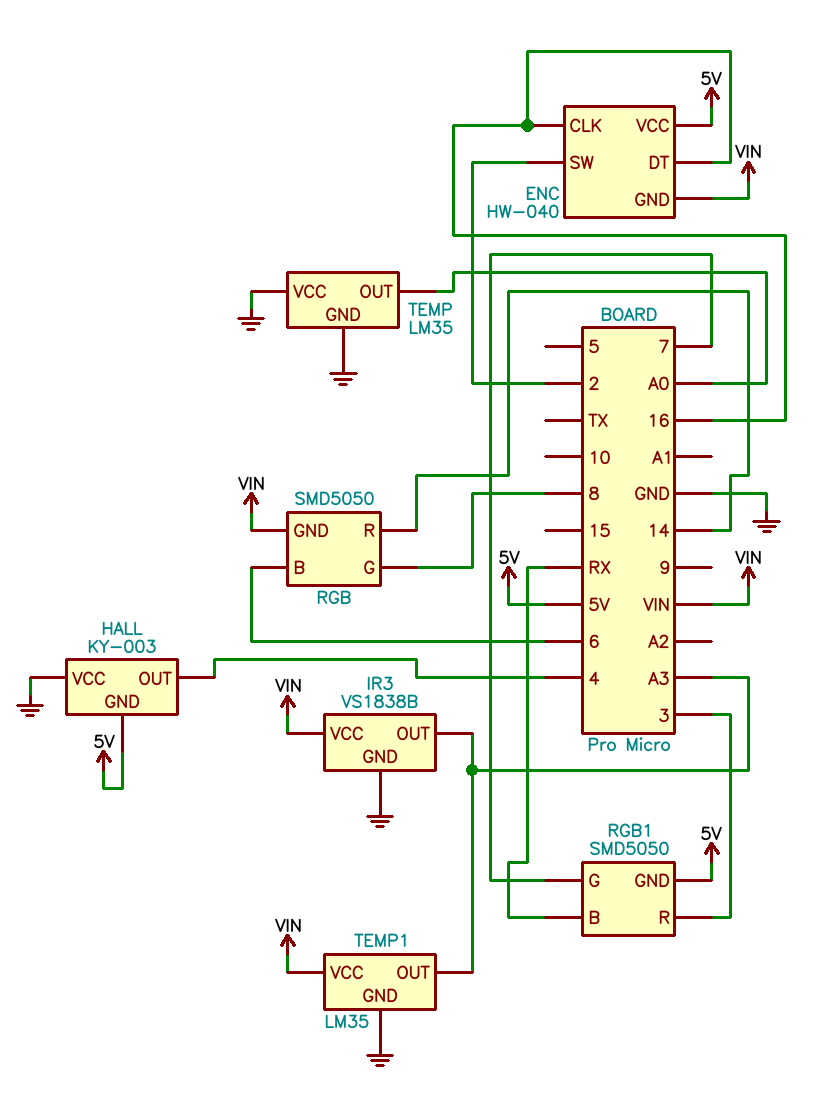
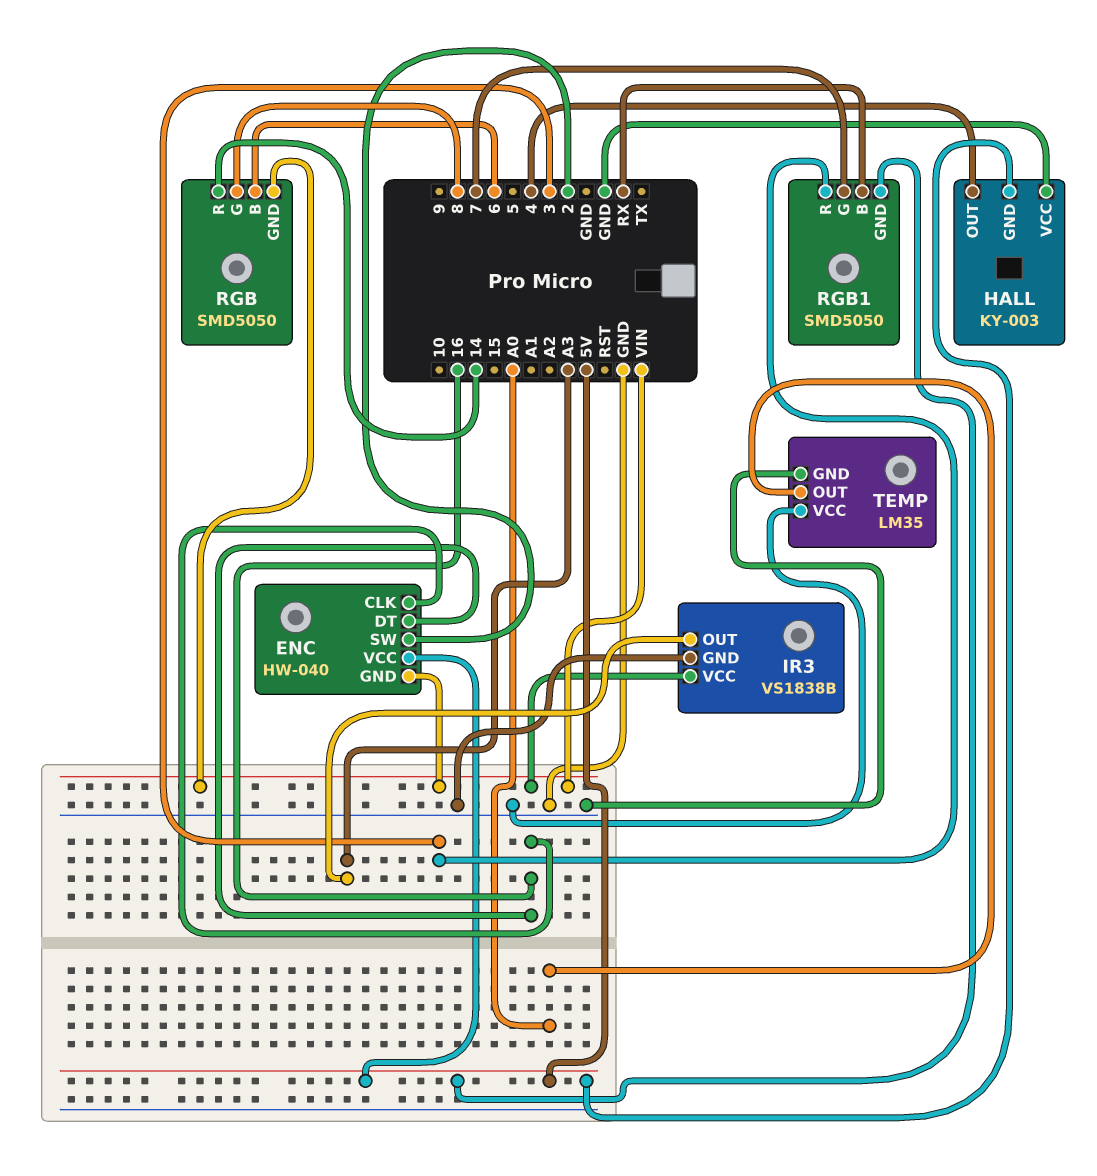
TEMP1: LM35 -> none
TEMP1 pin GND: GND -> none
TEMP1 pin OUT: A3 -> none
TEMP1 pin VCC: VIN -> none

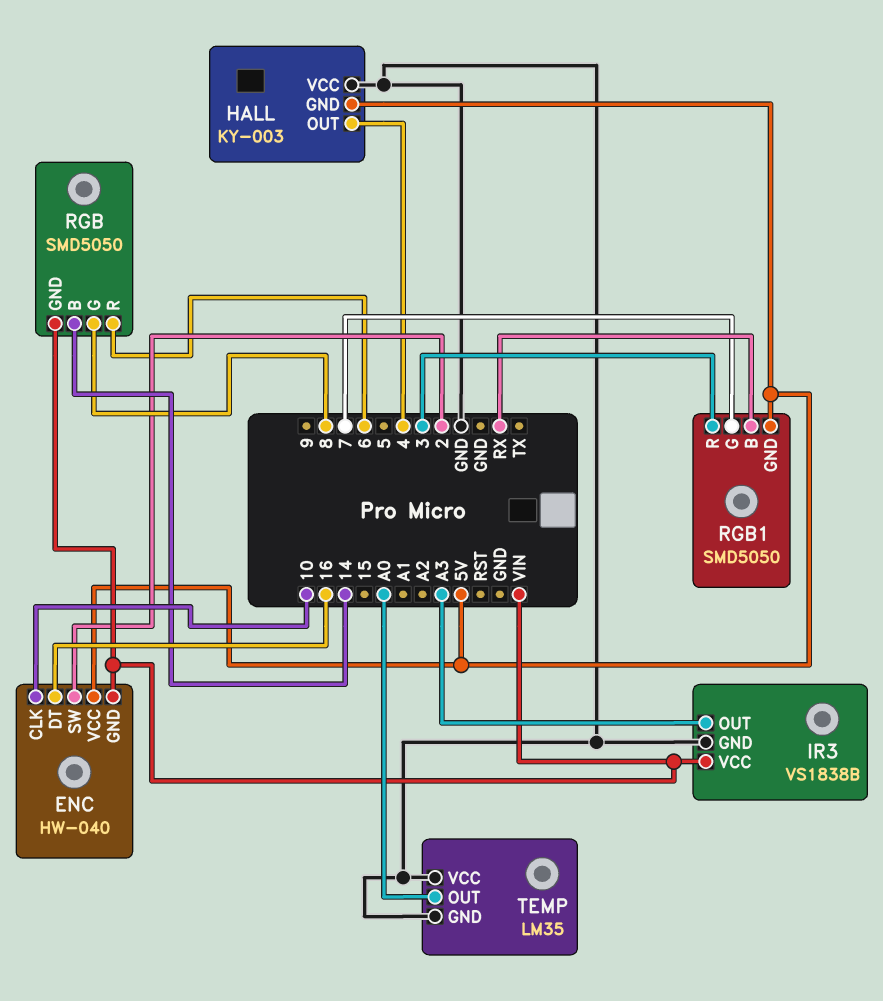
ENC pin CLK: 16 -> 10
RGB pin B: 6 -> 14
RGB pin R: 14 -> 6

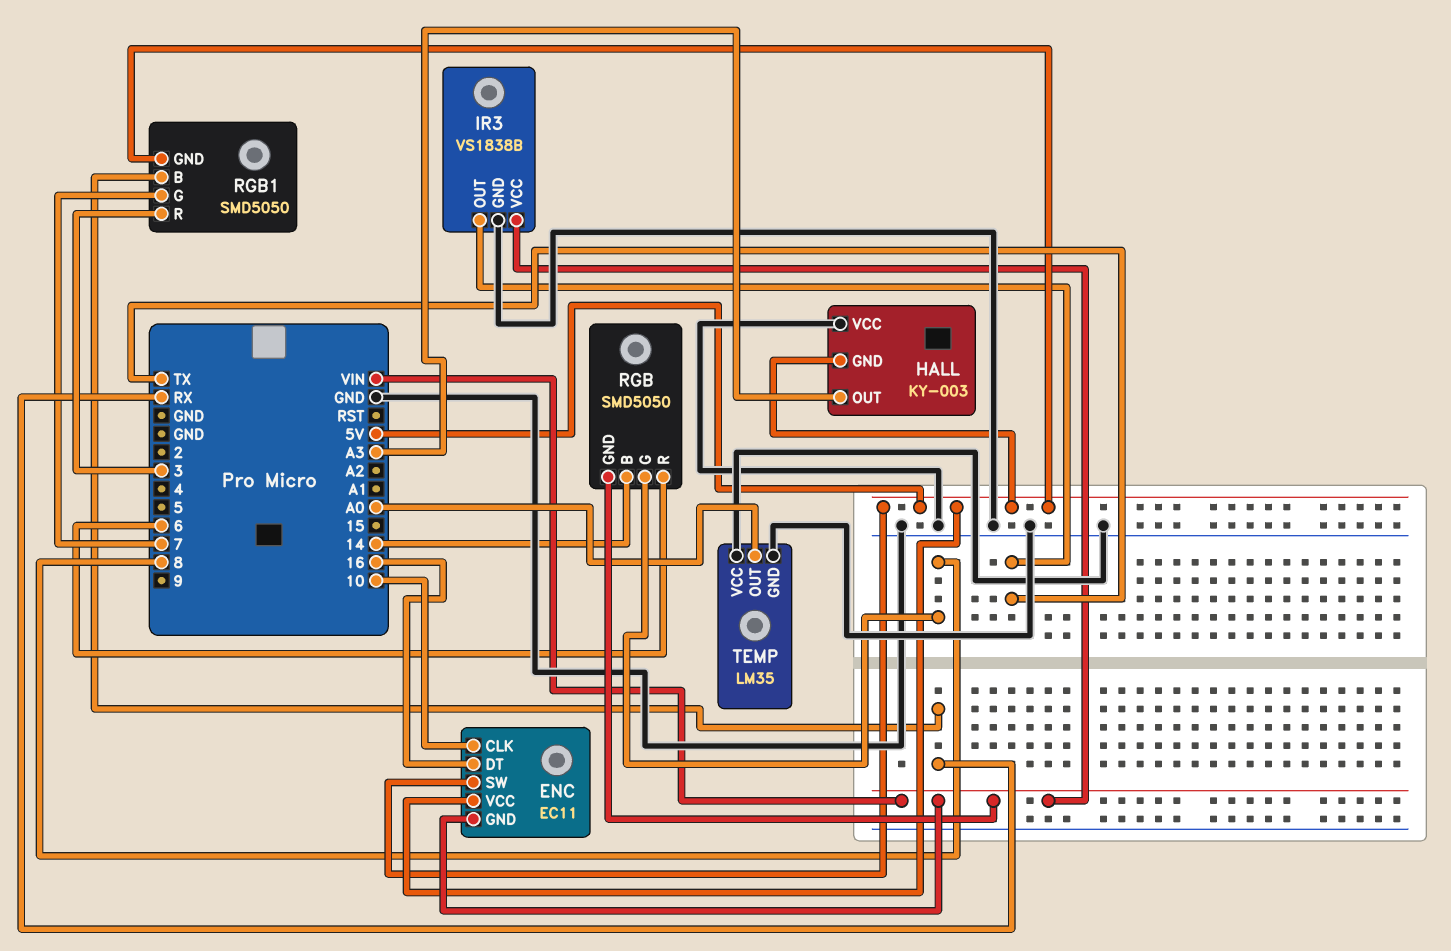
ENC: HW-040 -> EC11
ENC pin SW: 2 -> 5V
HALL pin OUT: 4 -> A3
IR3 pin OUT: A3 -> TX

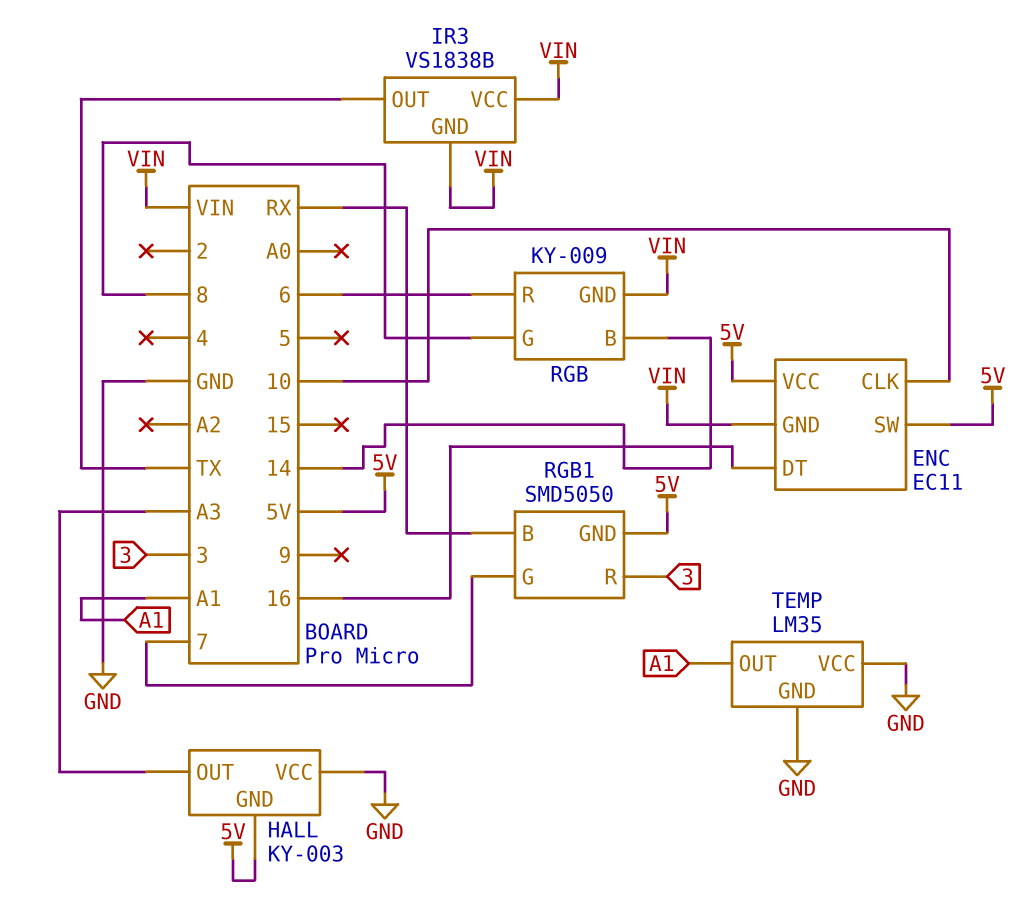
IR3 pin GND: GND -> VIN
RGB: SMD5050 -> KY-009
TEMP pin OUT: A0 -> A1

